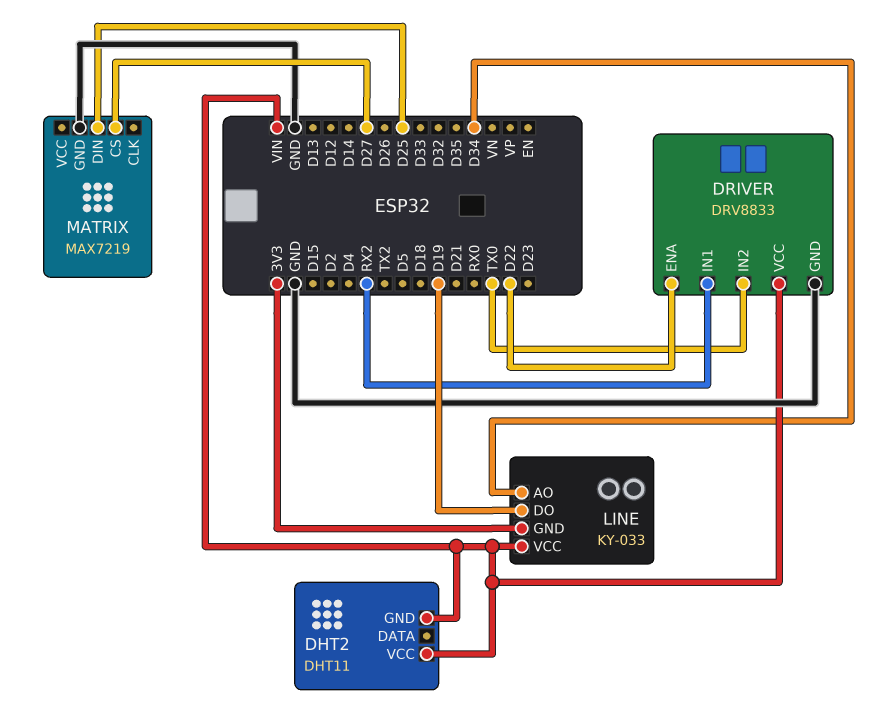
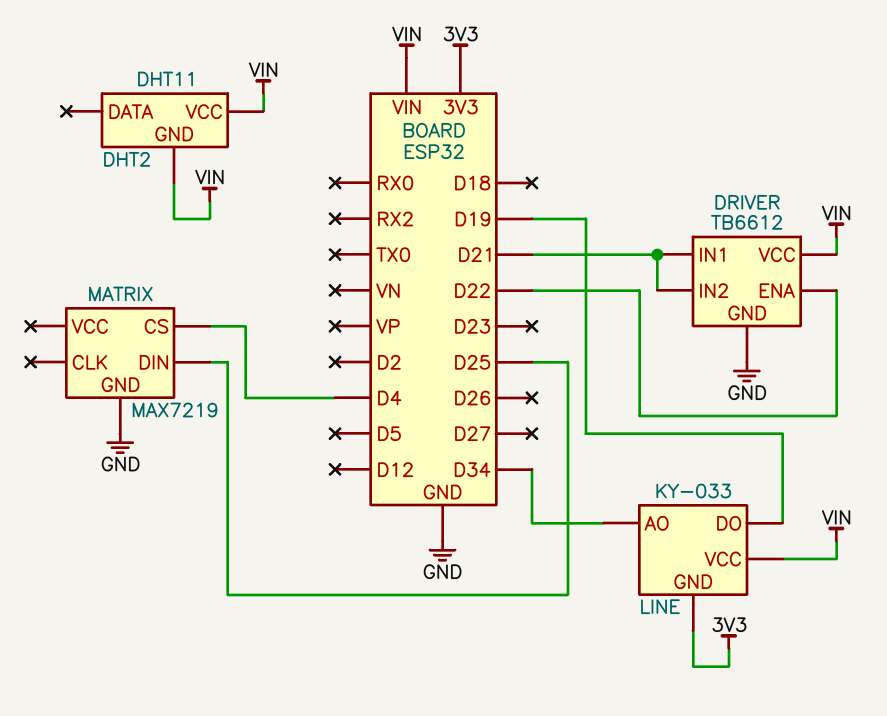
DRIVER: DRV8833 -> TB6612
DRIVER pin IN1: RX2 -> D21
DRIVER pin IN2: TX0 -> D21
MATRIX pin CS: D27 -> D4

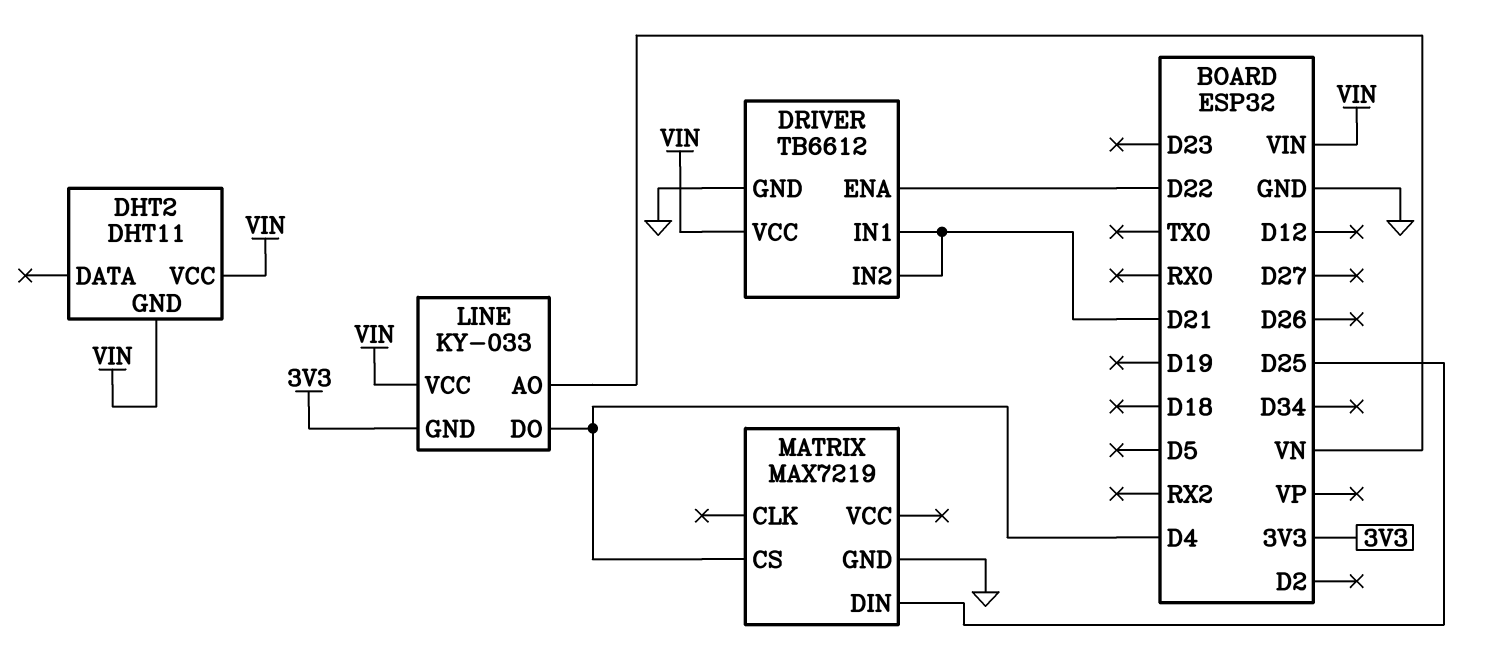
LINE pin AO: D34 -> VN
LINE pin DO: D19 -> D4

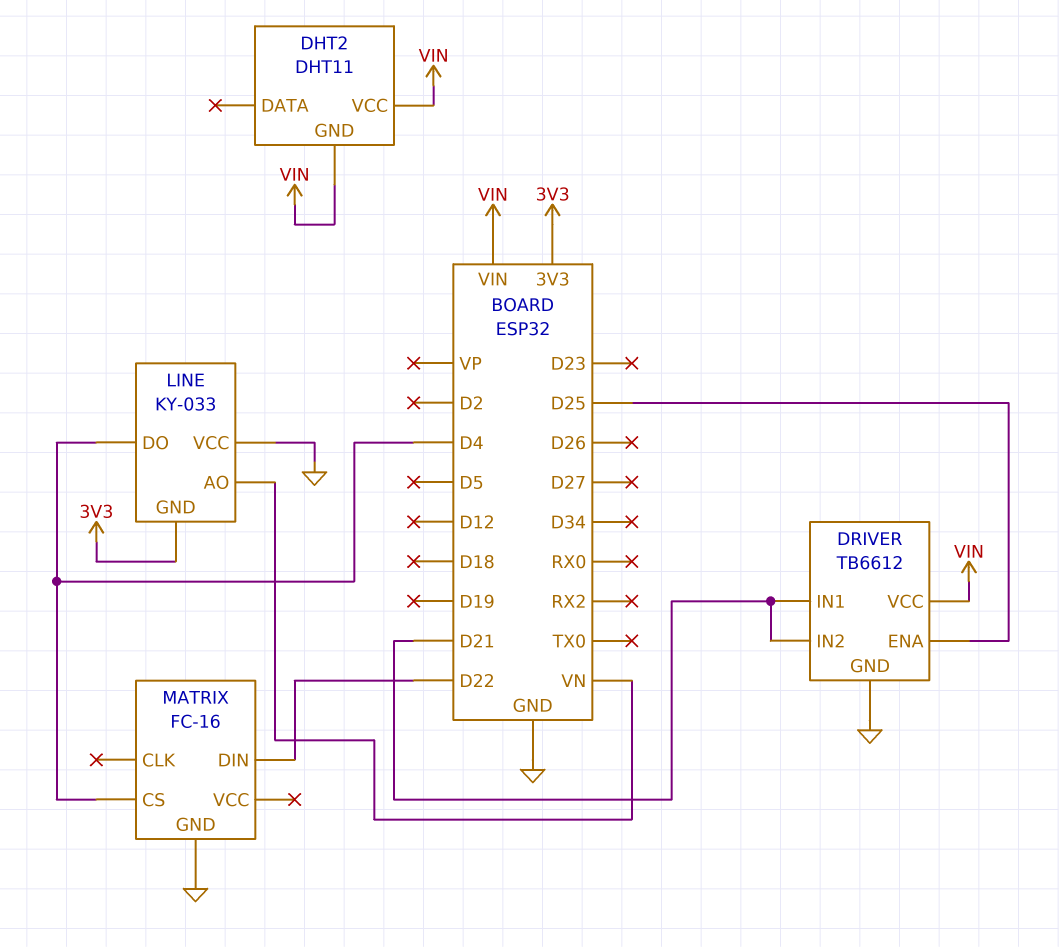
DRIVER pin ENA: D22 -> D25
LINE pin VCC: VIN -> GND
MATRIX: MAX7219 -> FC-16
MATRIX pin DIN: D25 -> D22

